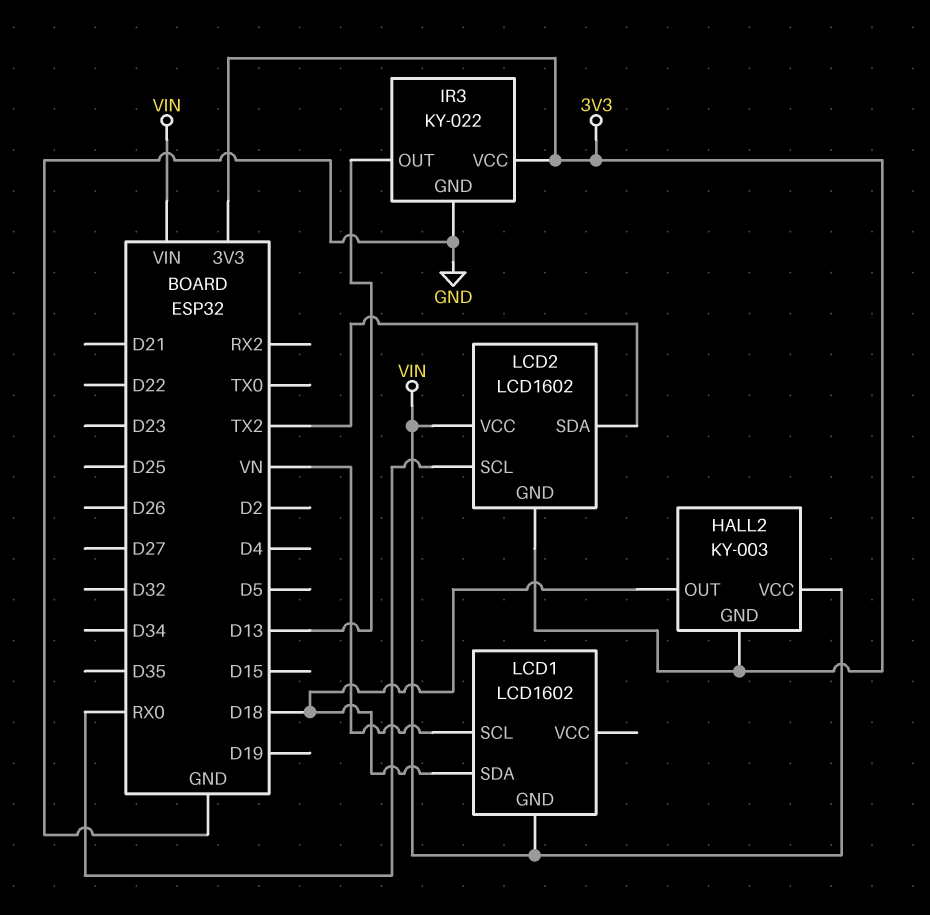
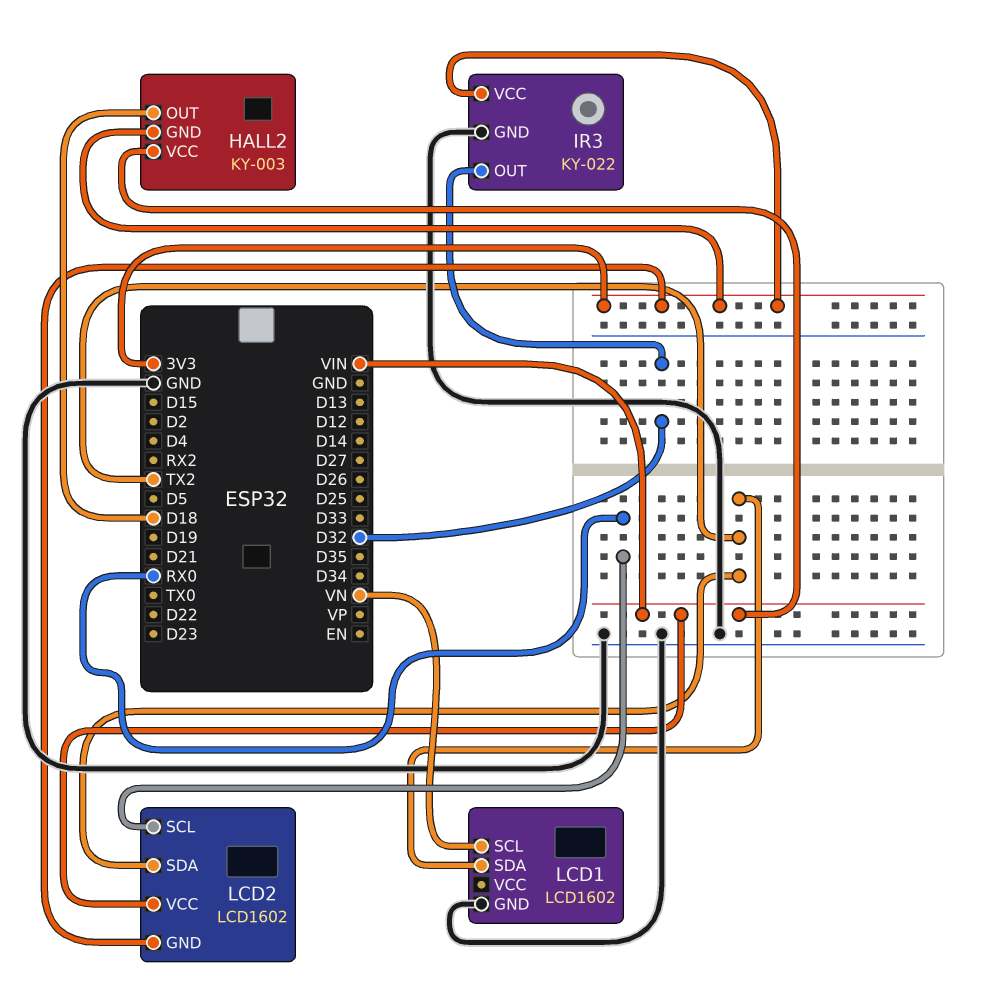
IR3 pin OUT: D13 -> D32
LCD1 pin GND: VIN -> GND
LCD1 pin SDA: D18 -> TX2

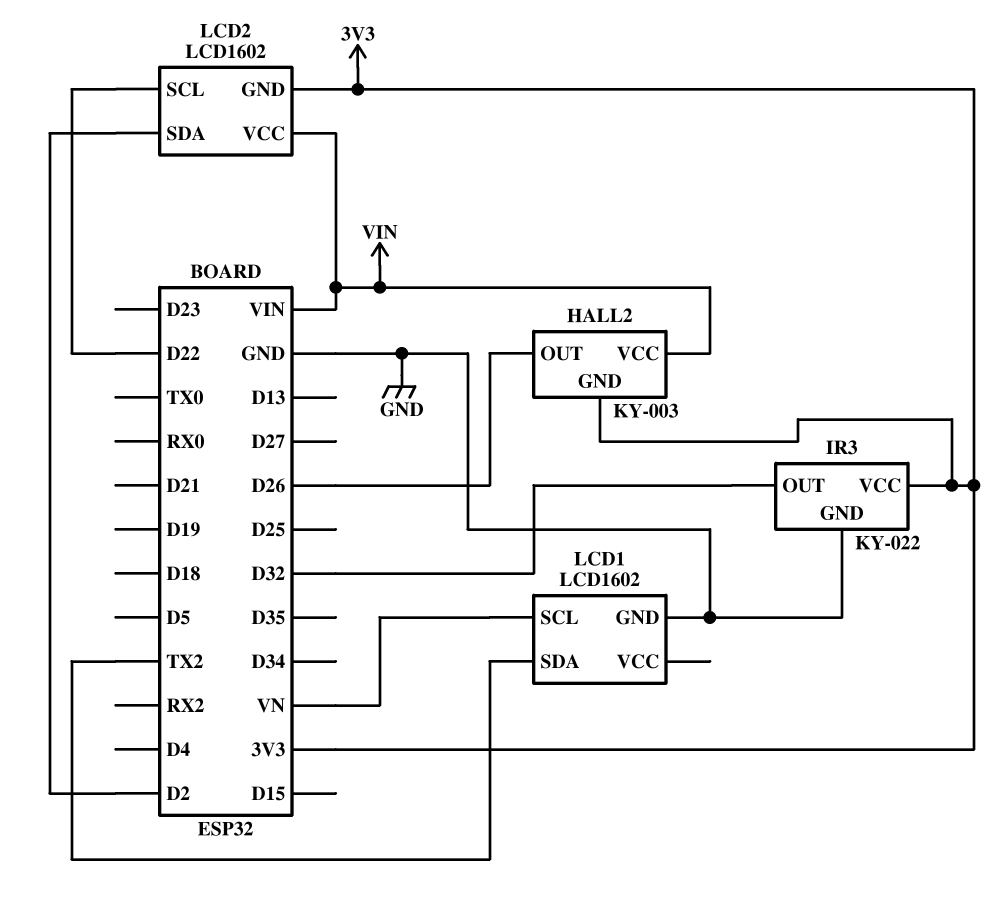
HALL2 pin OUT: D18 -> D26
LCD2 pin SCL: RX0 -> D22
LCD2 pin SDA: TX2 -> D2

